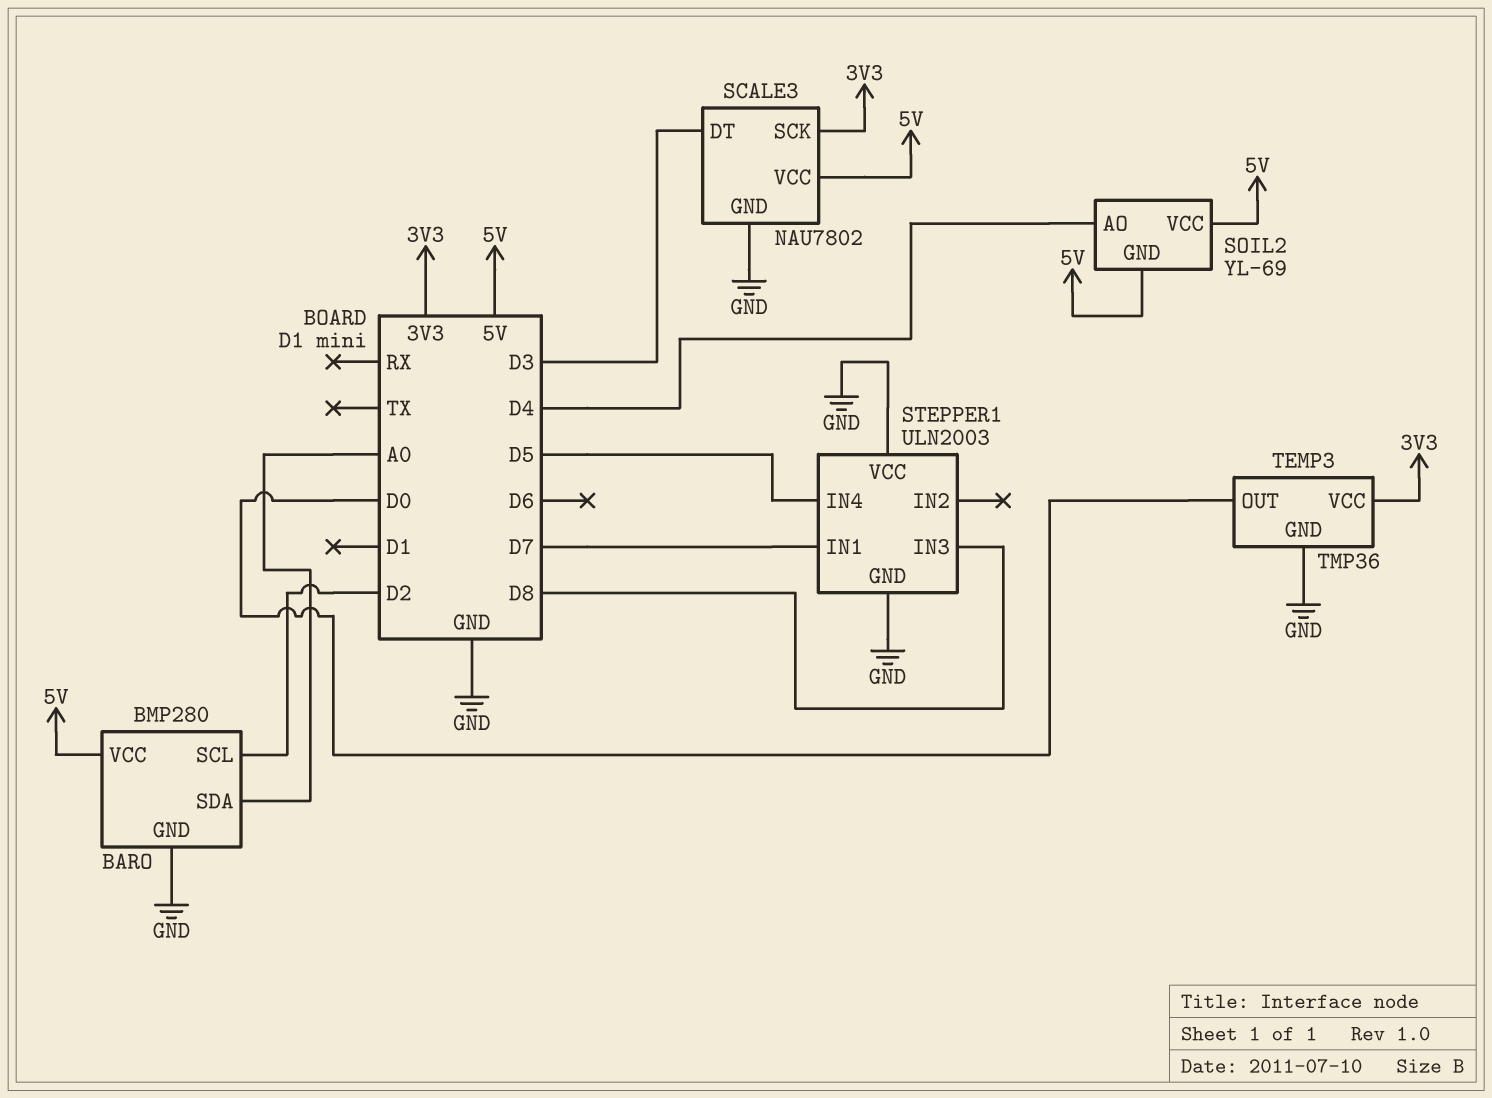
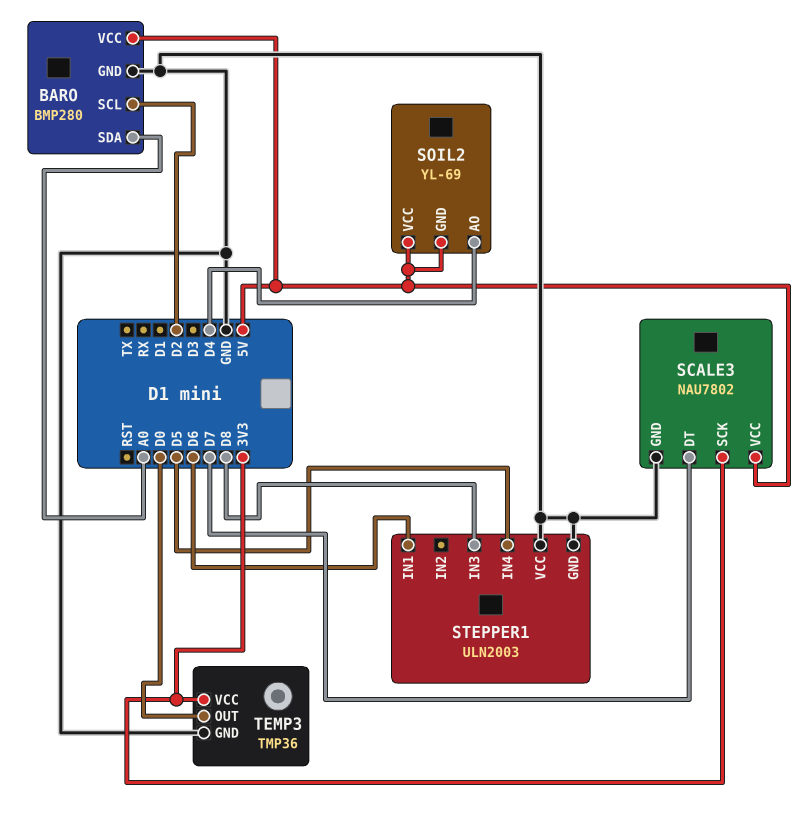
SCALE3 pin DT: D3 -> D7
STEPPER1 pin IN1: D7 -> D6

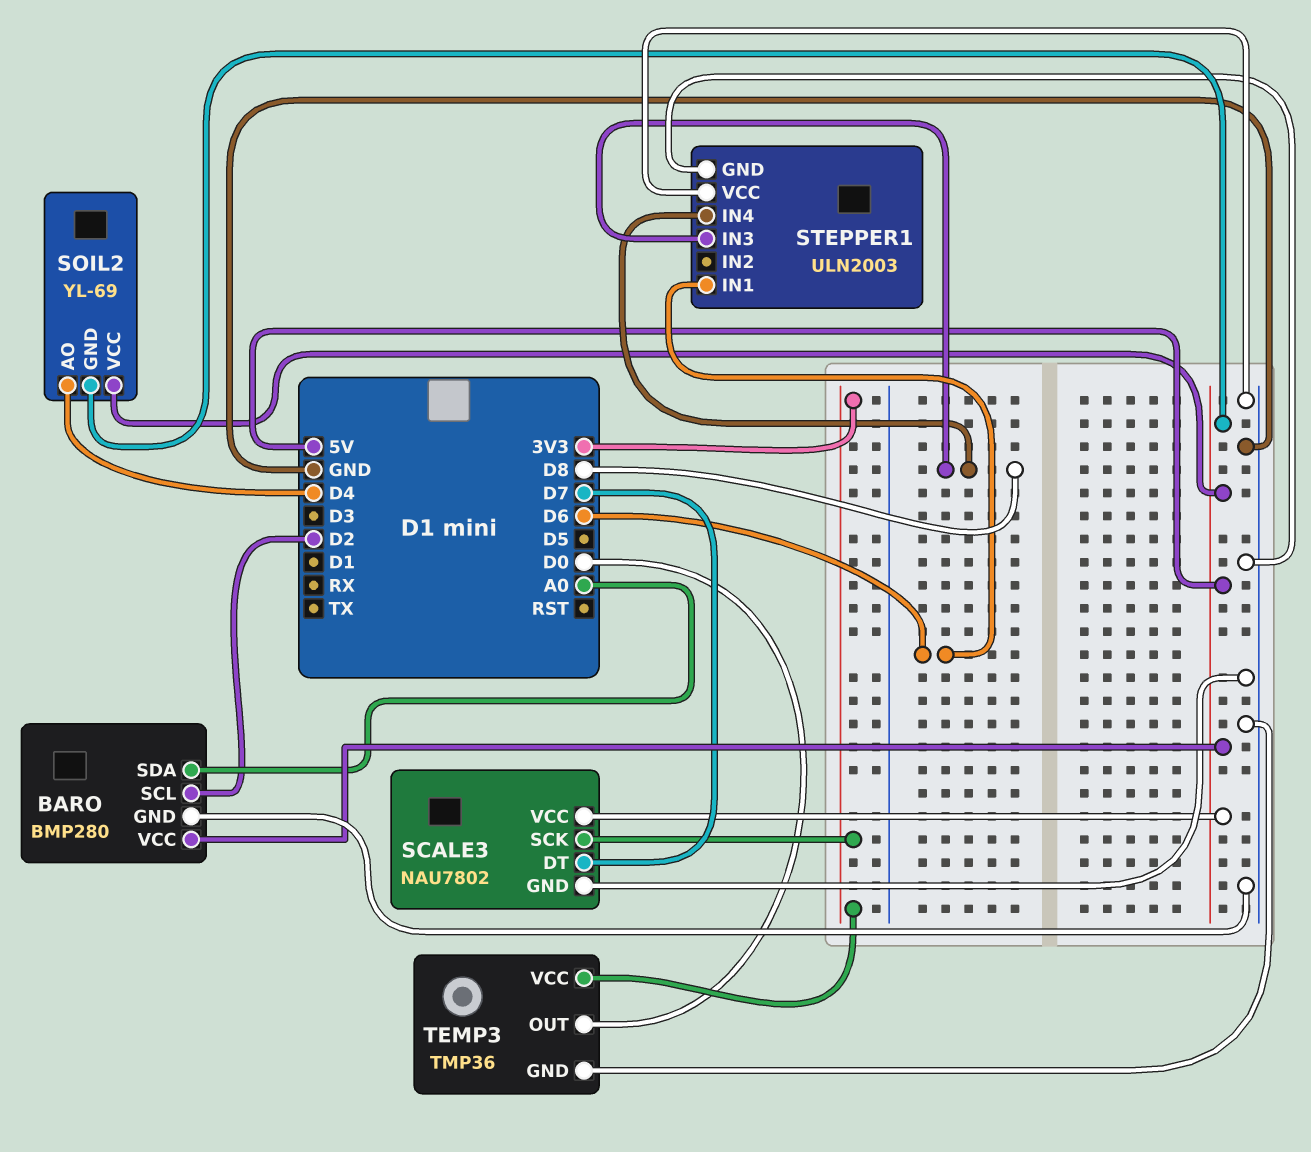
STEPPER1 pin IN4: D5 -> D8

